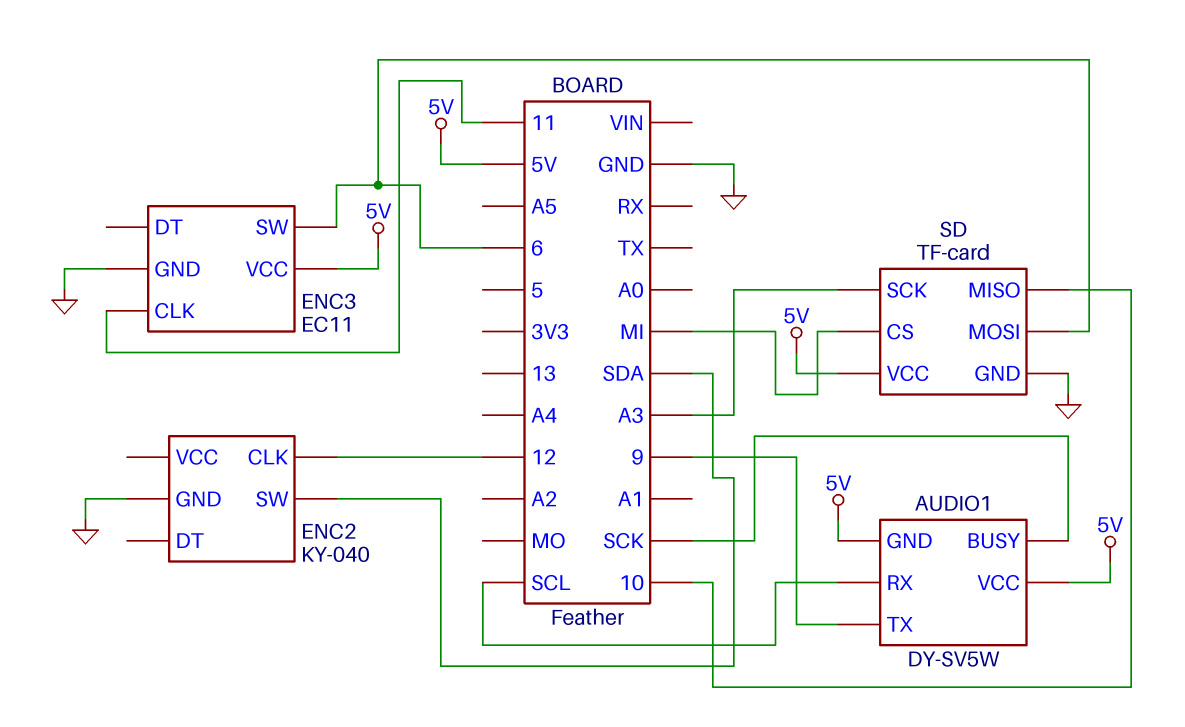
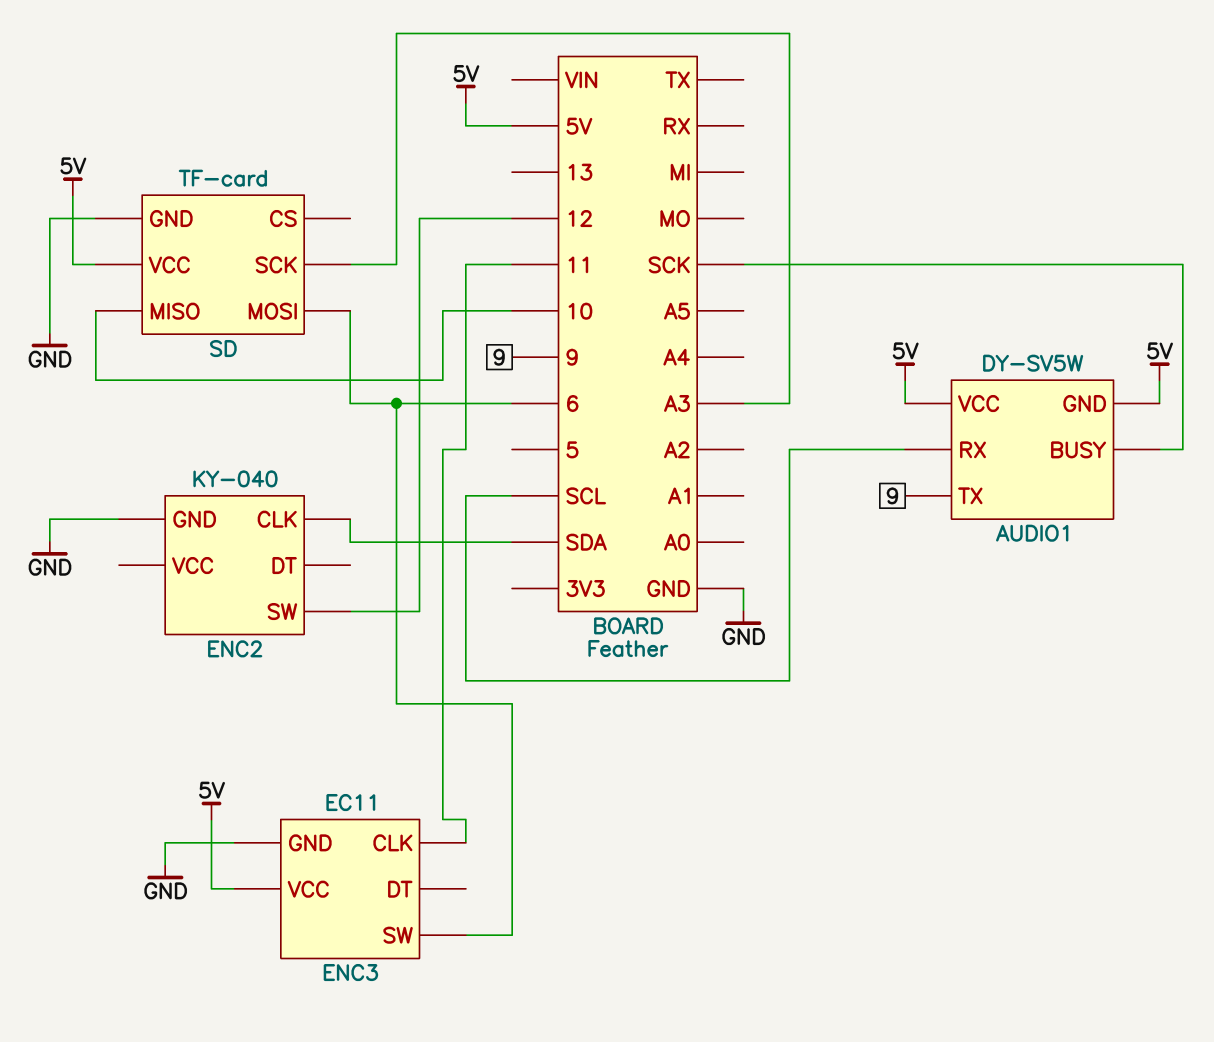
ENC2 pin CLK: 12 -> SDA
ENC2 pin SW: SDA -> 12
SD pin CS: MI -> none

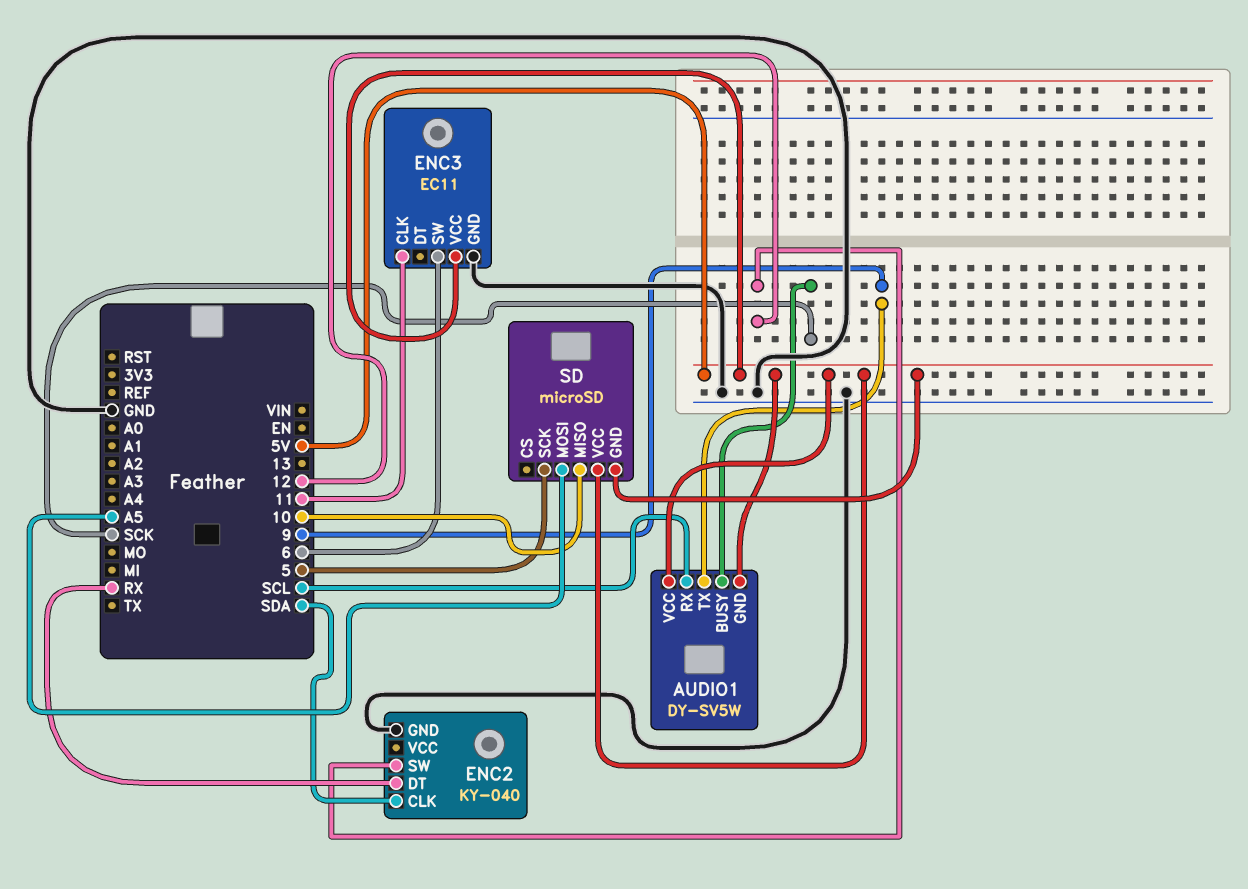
ENC2 pin DT: none -> RX
SD: TF-card -> microSD
SD pin GND: GND -> 5V
SD pin MOSI: 6 -> A5
SD pin SCK: A3 -> 5

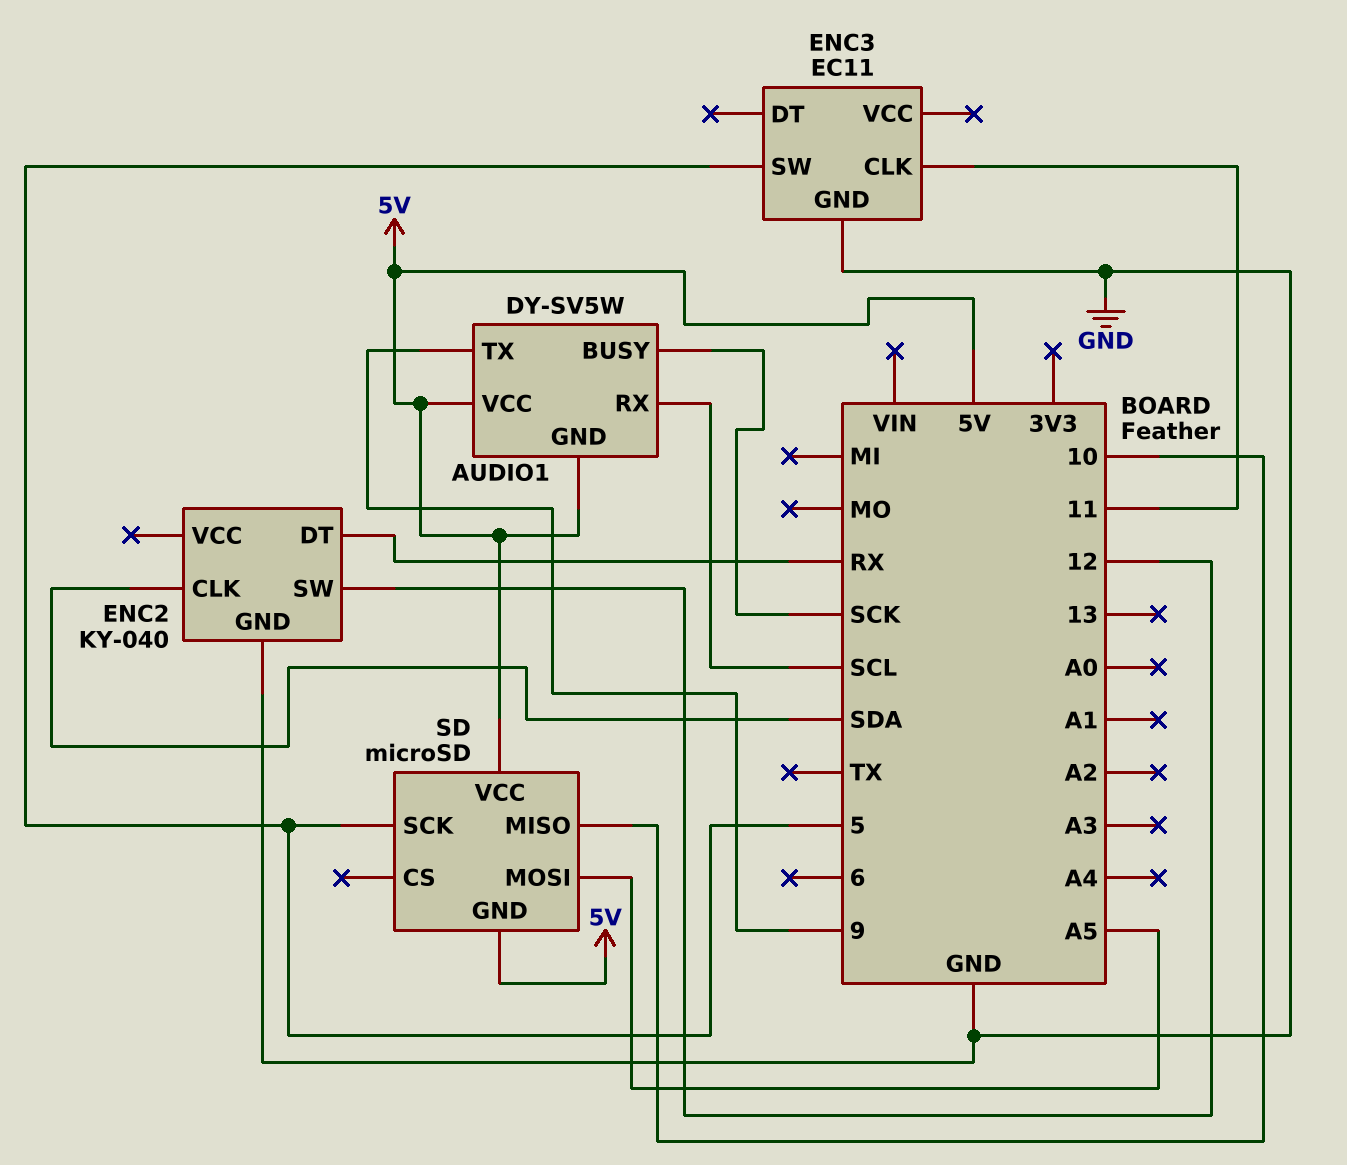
ENC3 pin SW: 6 -> 5
ENC3 pin VCC: 5V -> none

